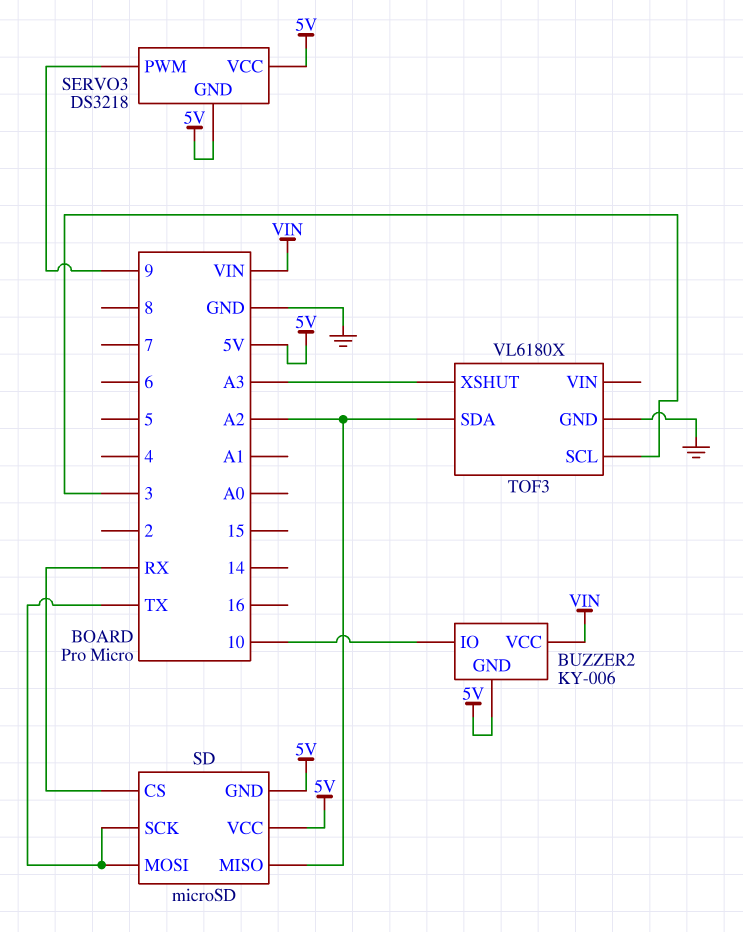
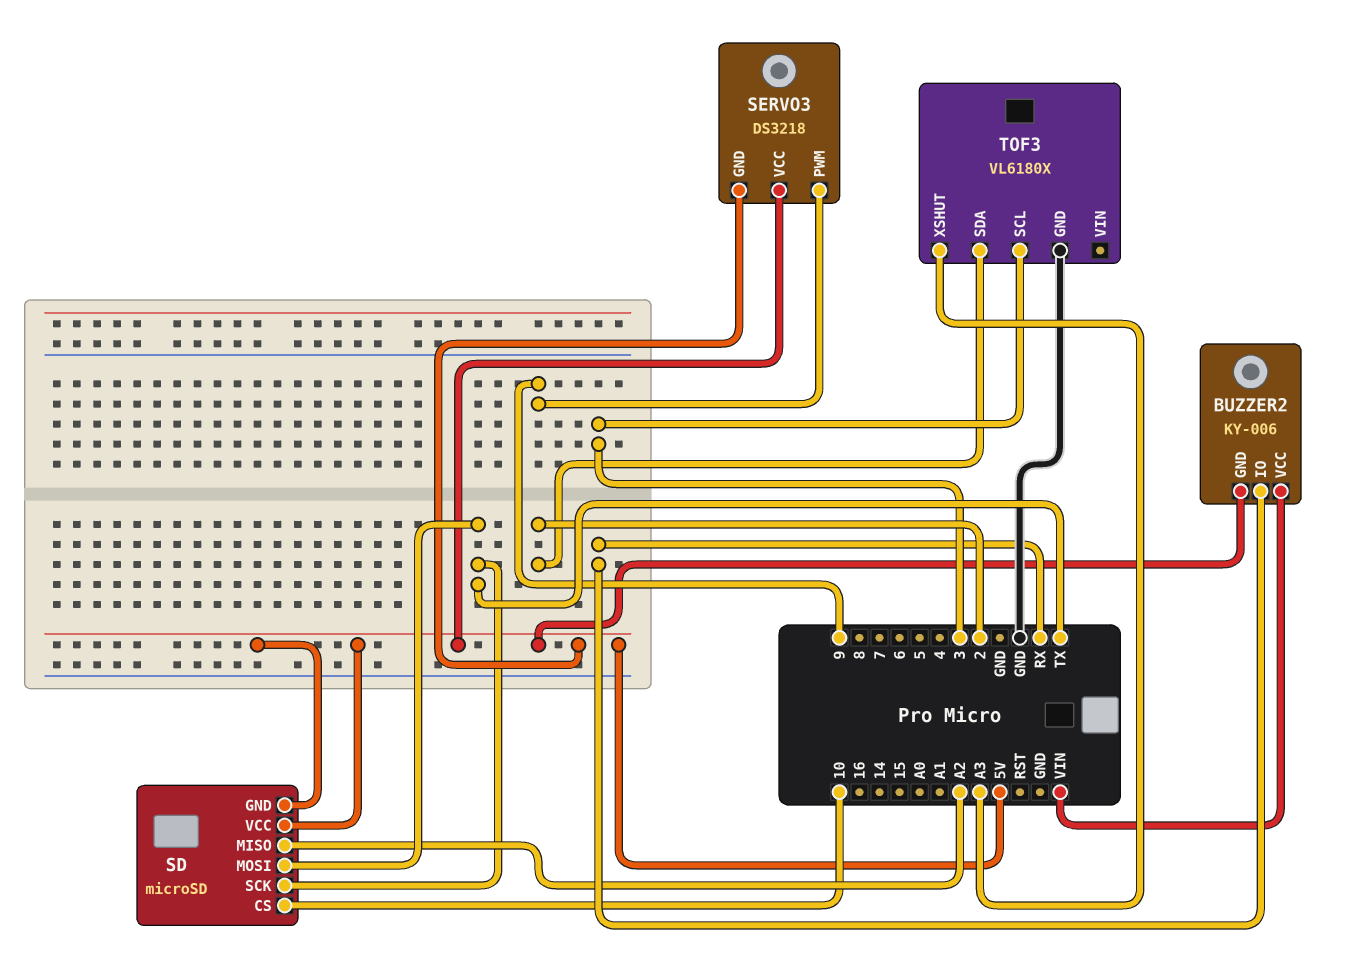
BUZZER2 pin IO: 10 -> RX
SD pin CS: RX -> 10
TOF3 pin SDA: A2 -> 2

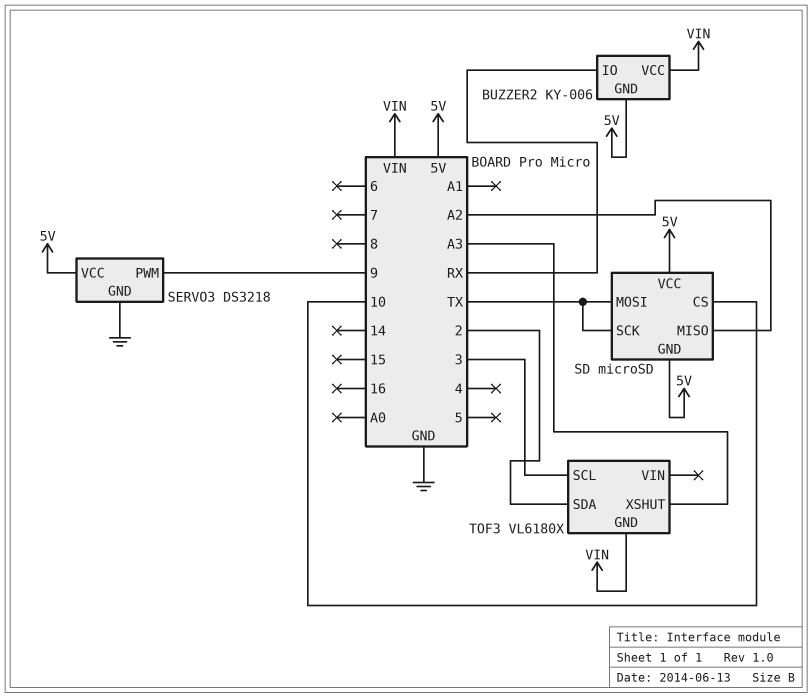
SERVO3 pin GND: 5V -> GND
TOF3 pin GND: GND -> VIN

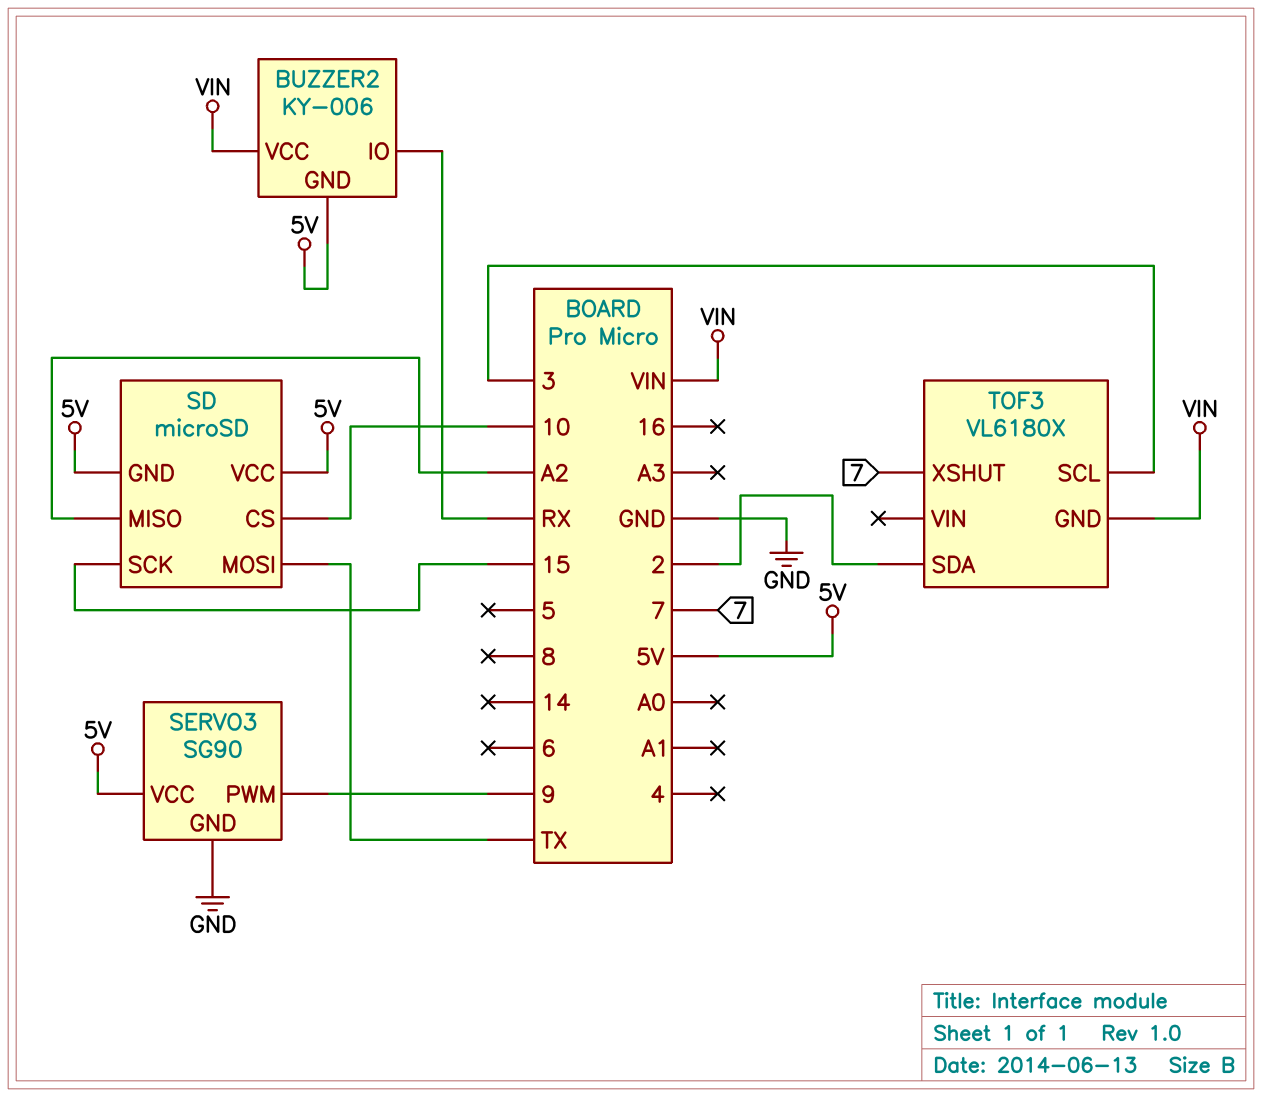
SD pin SCK: TX -> 15
SERVO3: DS3218 -> SG90
TOF3 pin XSHUT: A3 -> 7

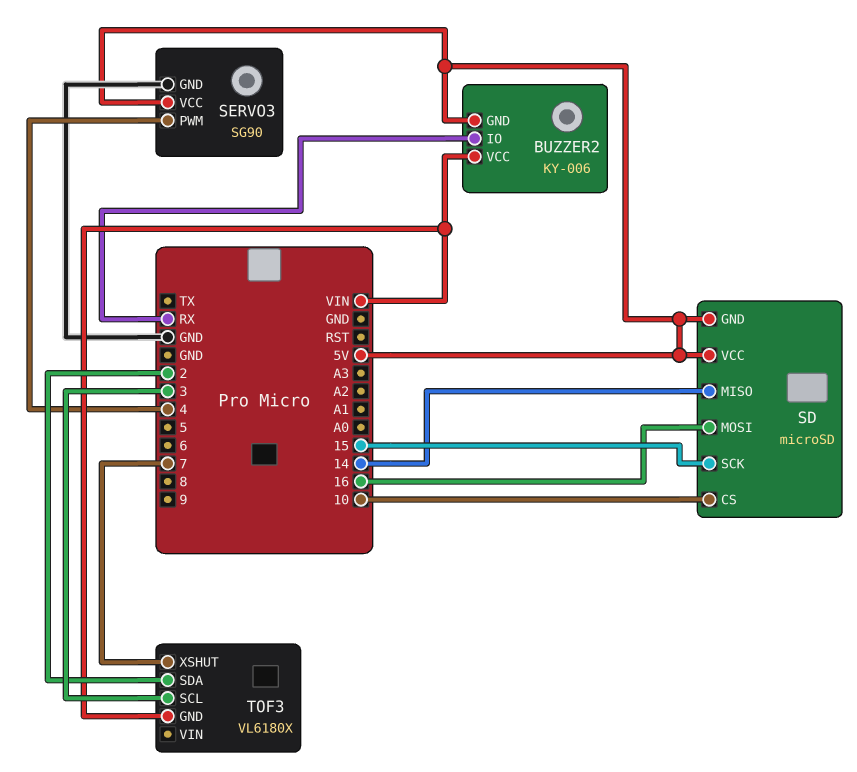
SD pin MISO: A2 -> 14
SD pin MOSI: TX -> 16
SERVO3 pin PWM: 9 -> 4

